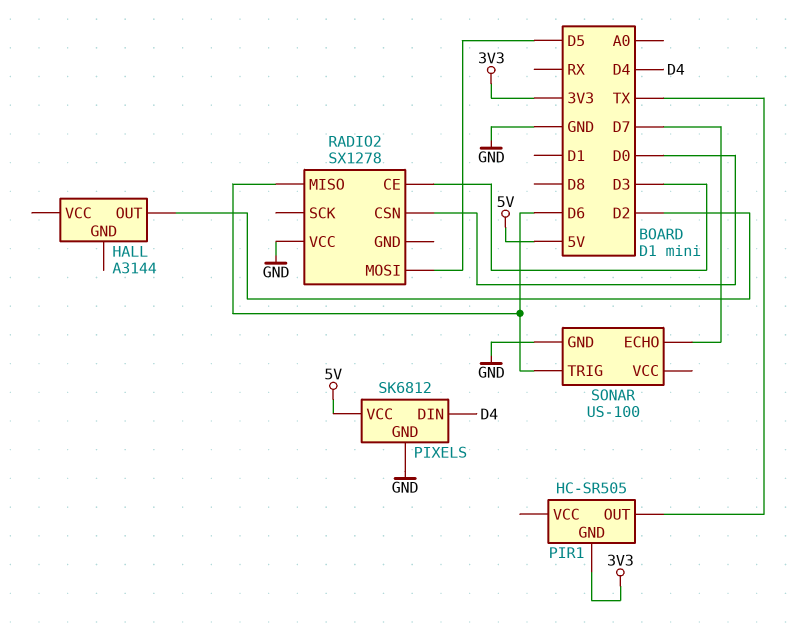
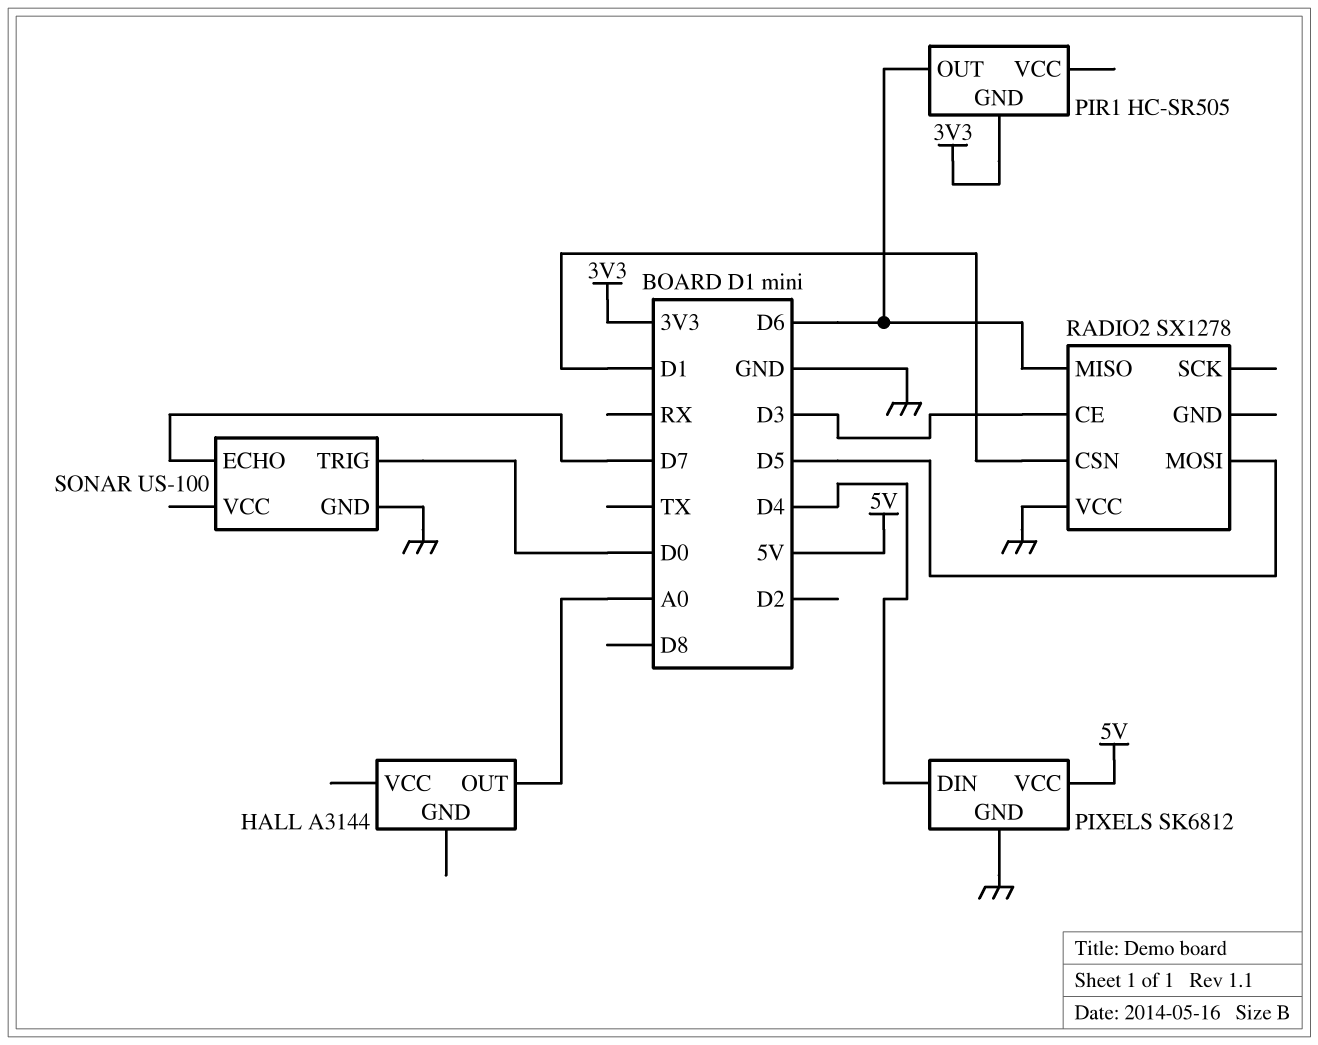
HALL pin OUT: D2 -> A0
PIR1 pin OUT: TX -> D6
RADIO2 pin CSN: D0 -> D1
SONAR pin TRIG: D6 -> D0

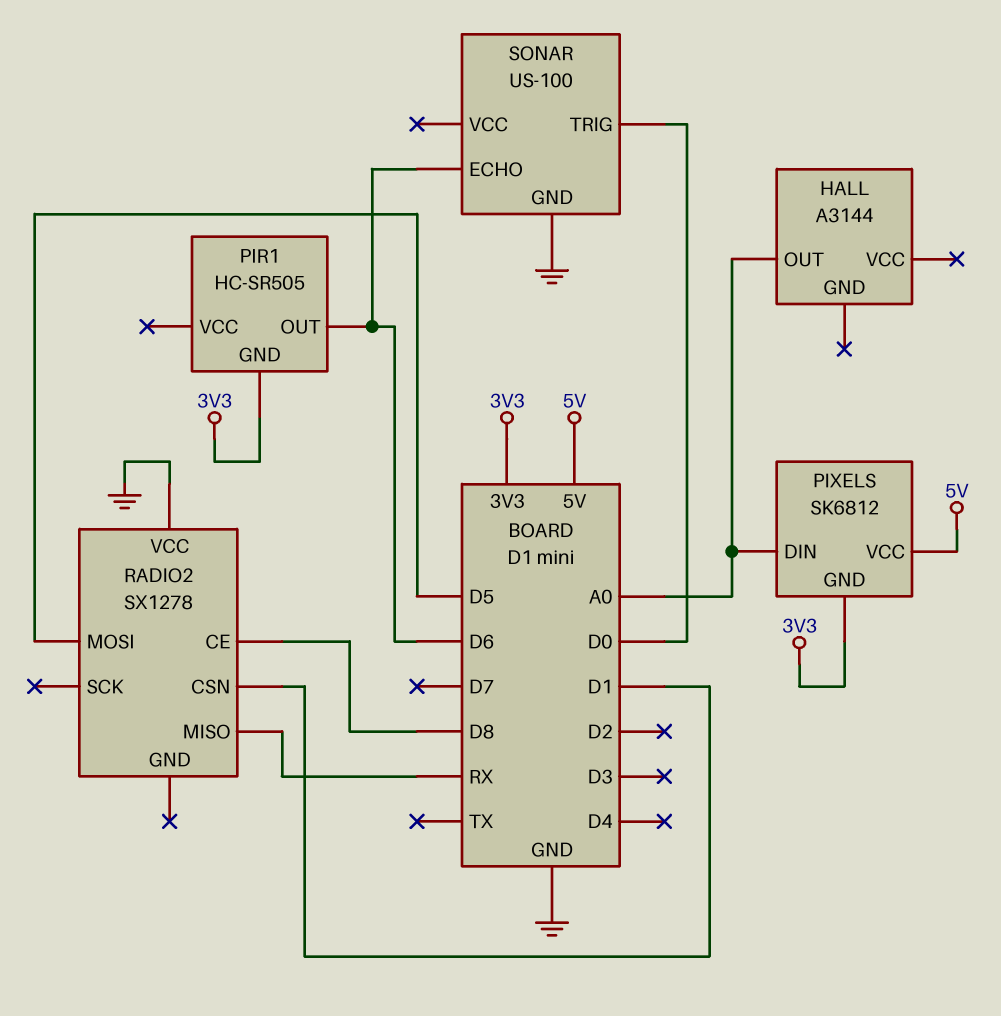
PIXELS pin DIN: D4 -> A0
PIXELS pin GND: GND -> 3V3
RADIO2 pin CE: D3 -> D8
RADIO2 pin MISO: D6 -> RX
SONAR pin ECHO: D7 -> D6

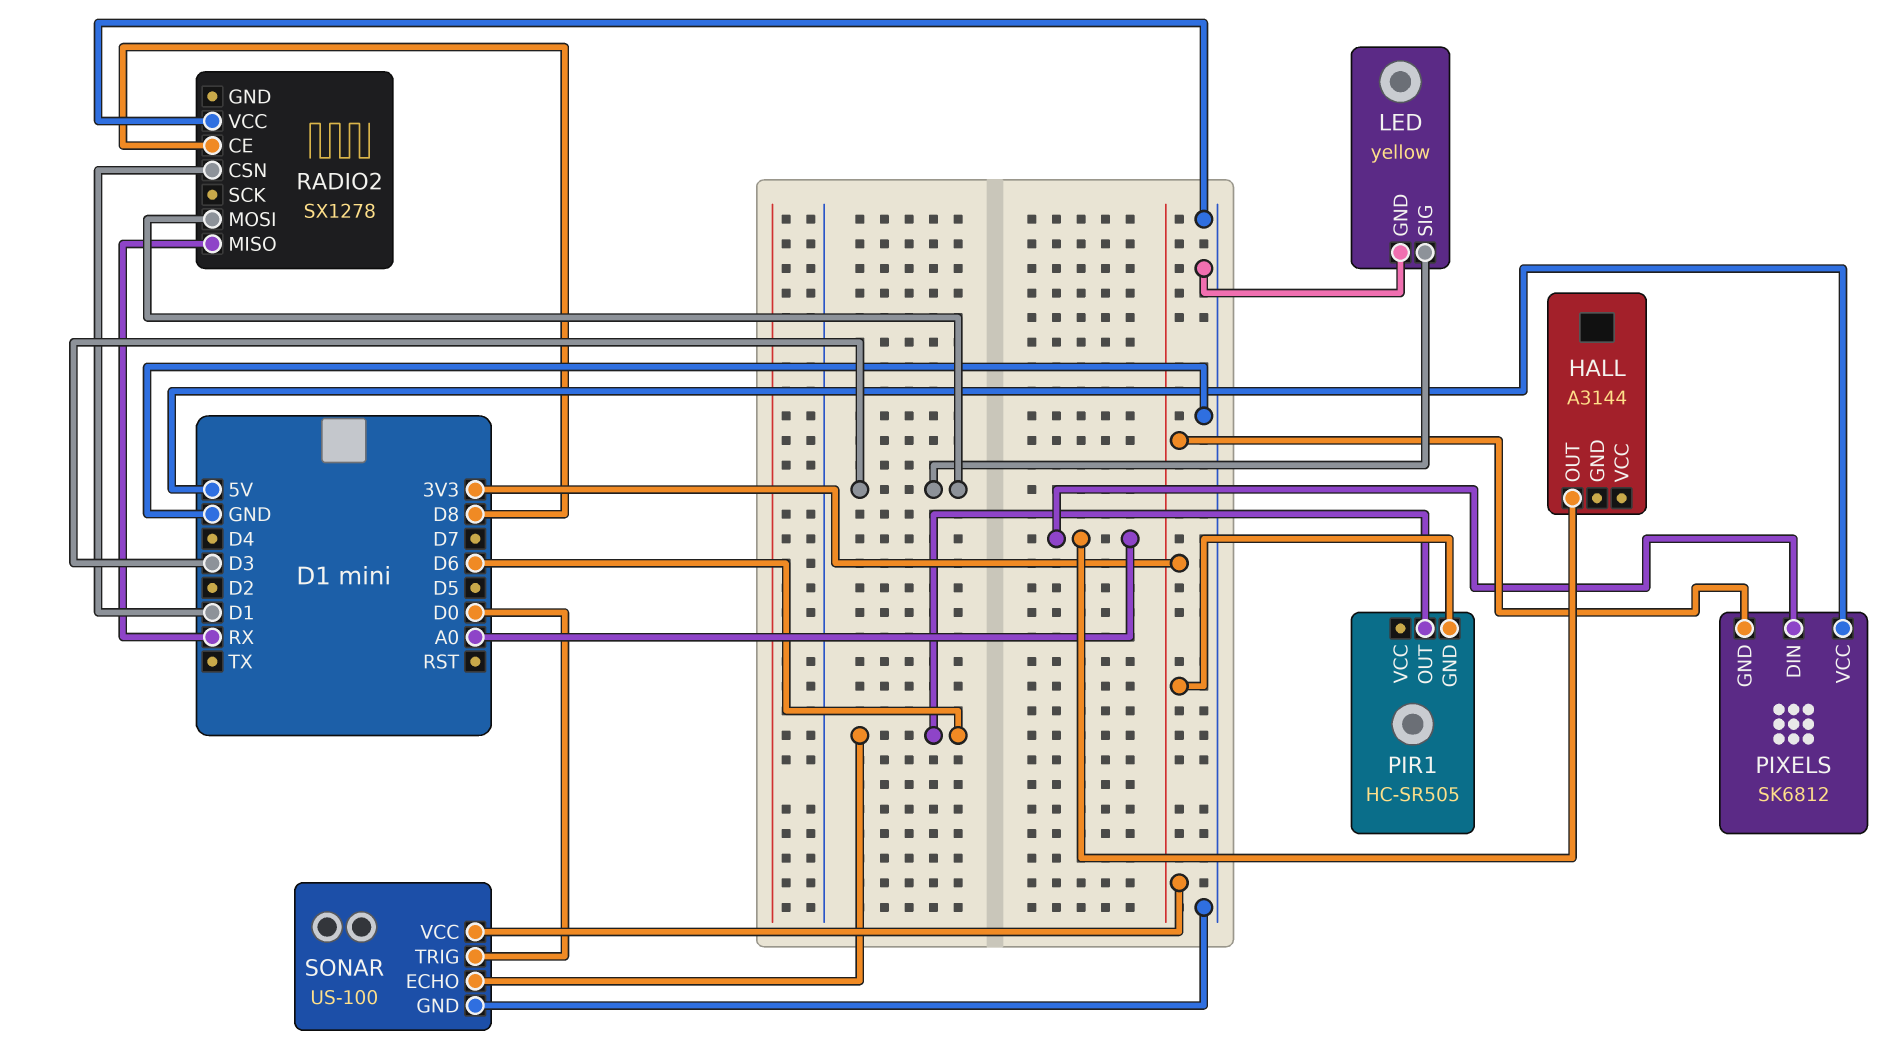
LED: none -> yellow
LED pin GND: none -> GND
LED pin SIG: none -> D3
RADIO2 pin MOSI: D5 -> D3
SONAR pin VCC: none -> 3V3

